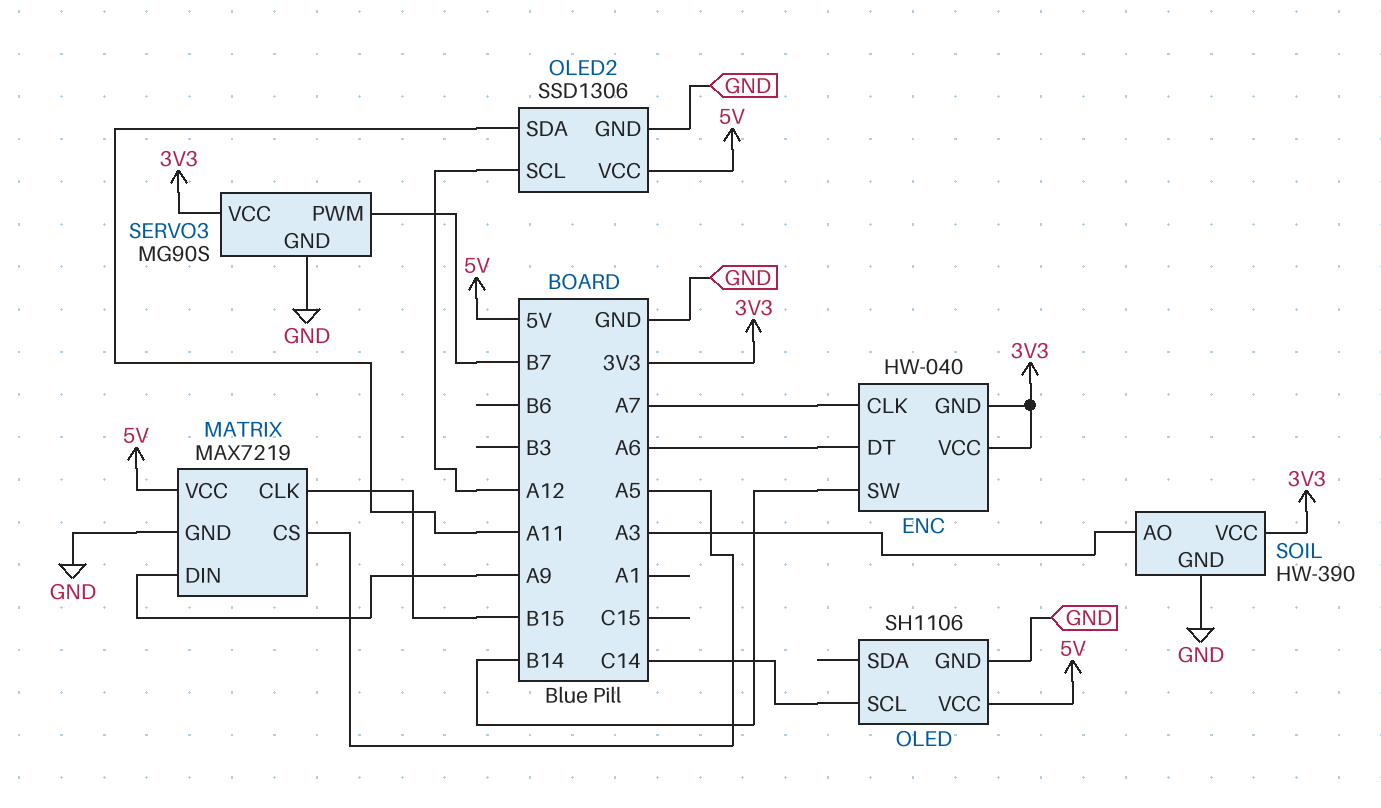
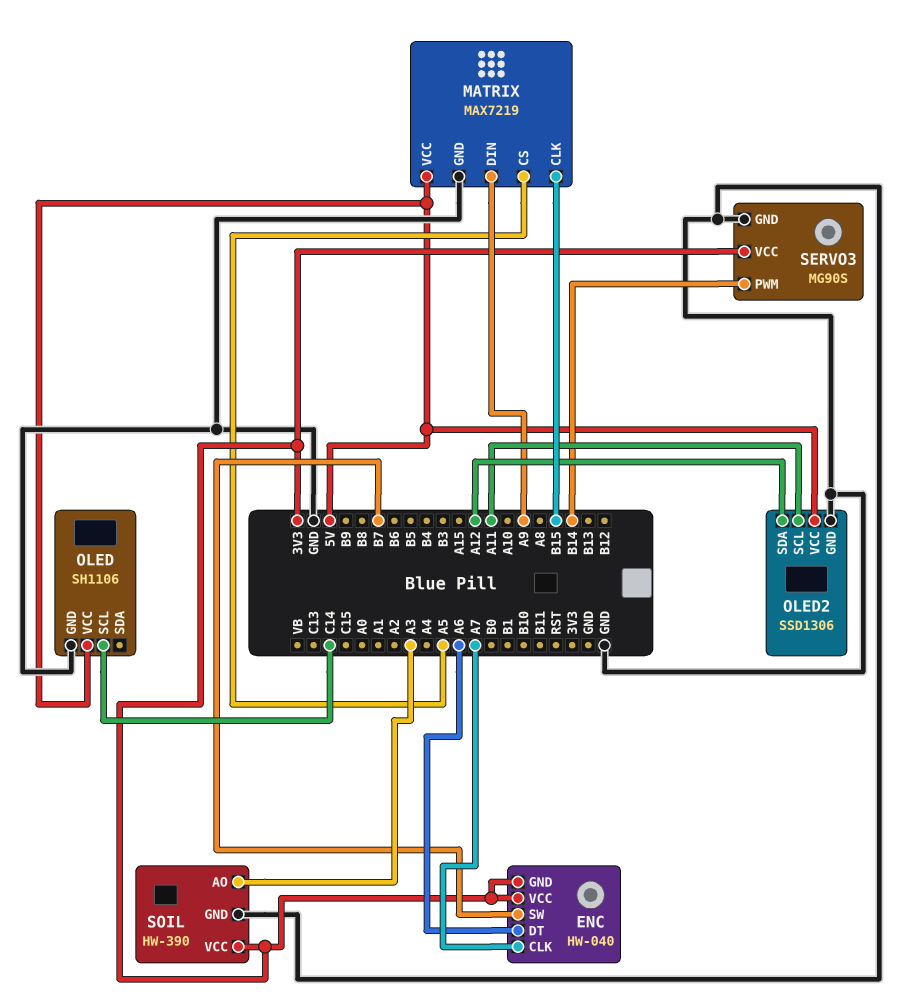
ENC pin SW: B14 -> B7
OLED2 pin SCL: A12 -> A11
OLED2 pin SDA: A11 -> A12
SERVO3 pin PWM: B7 -> B14

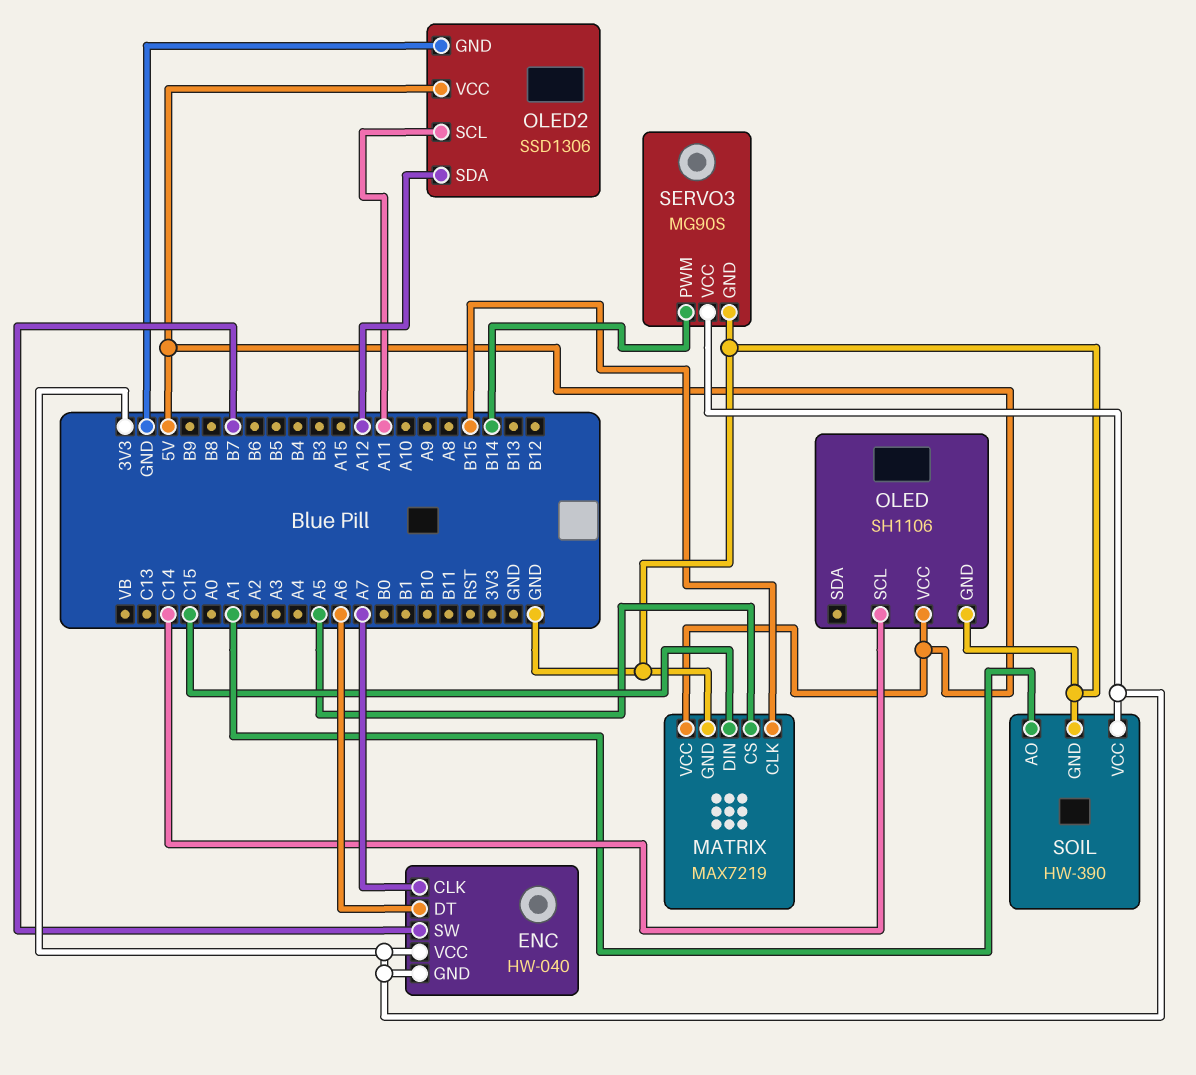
MATRIX pin DIN: A9 -> C15
SOIL pin AO: A3 -> A1

